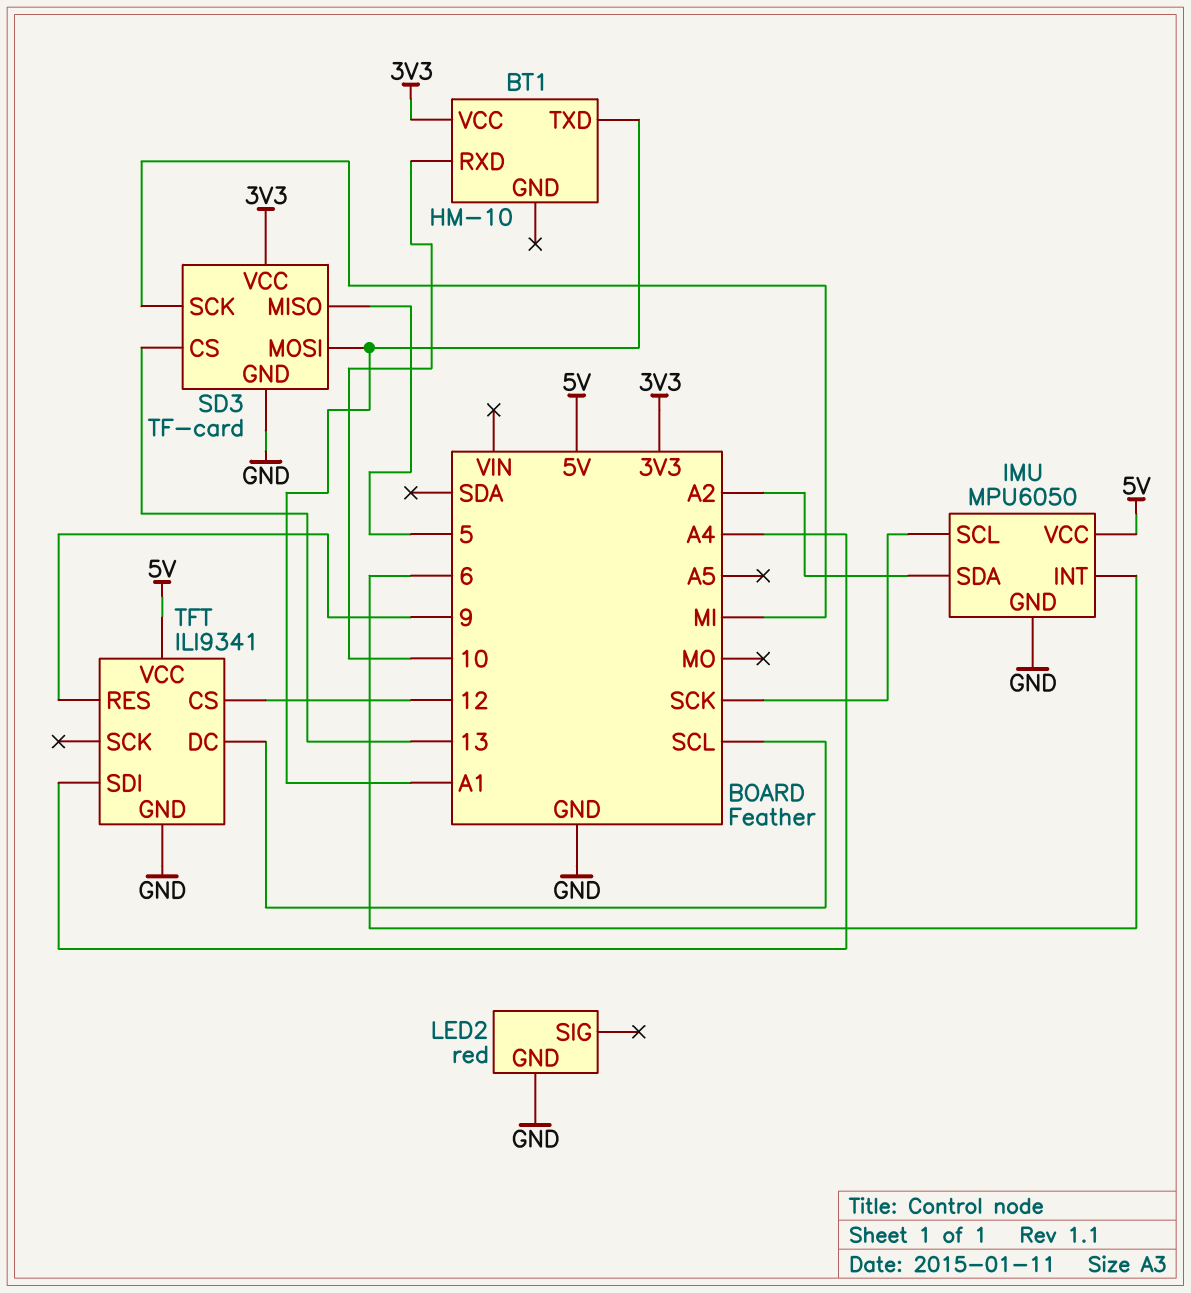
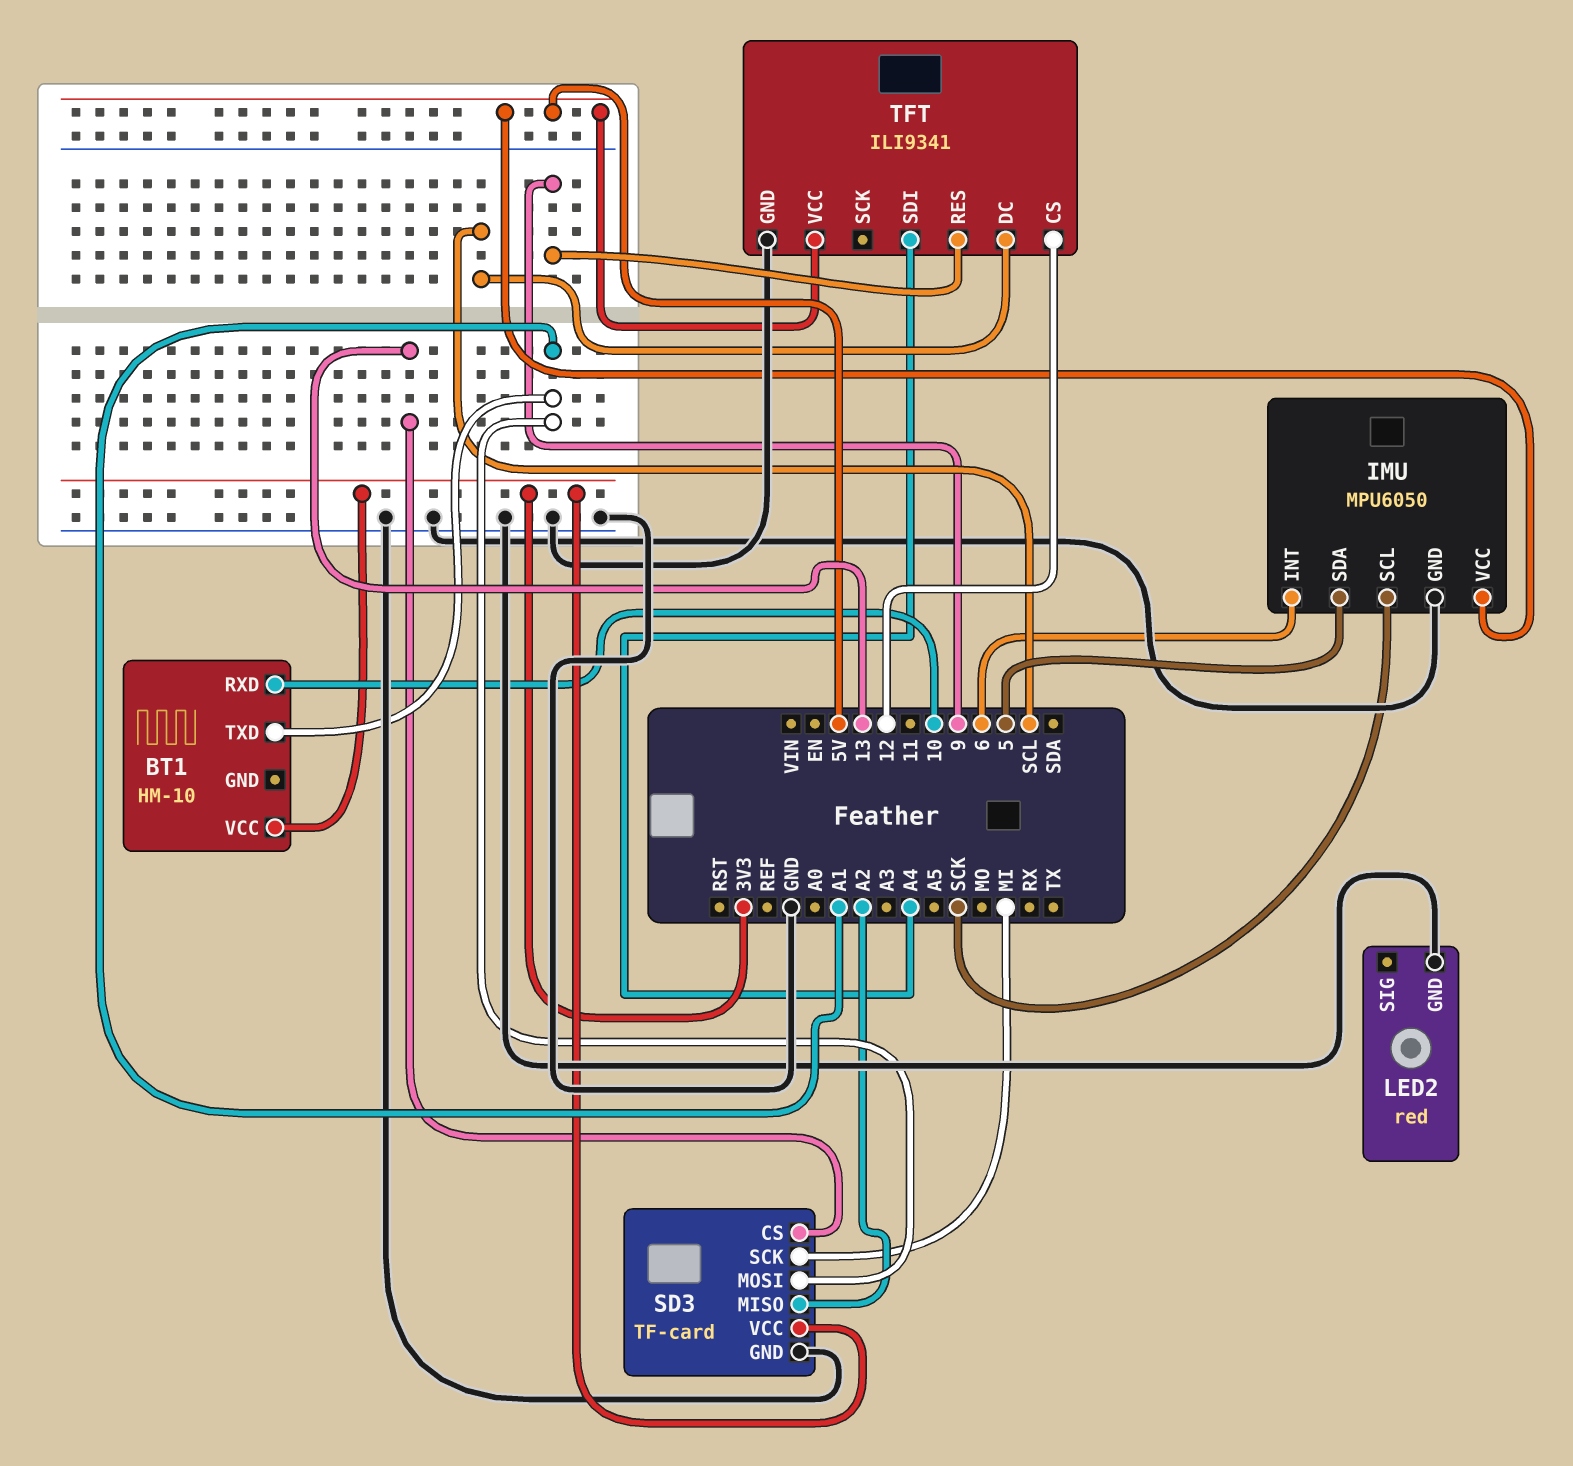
IMU pin SDA: A2 -> 5
SD3 pin MISO: 5 -> A2

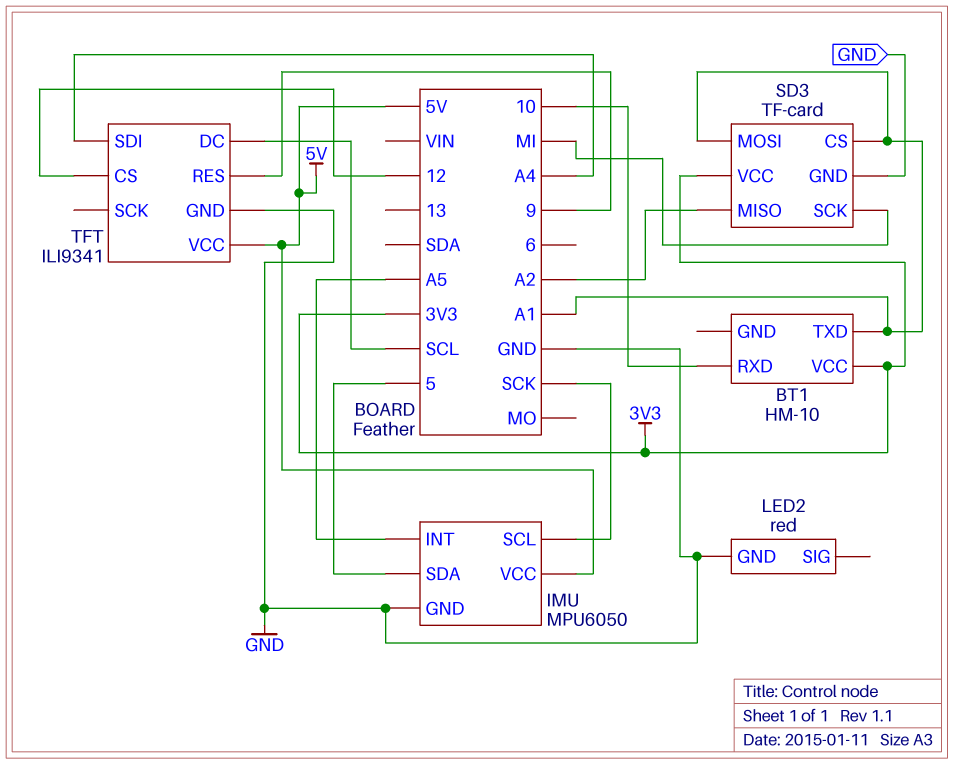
IMU pin INT: 6 -> A5
SD3 pin CS: 13 -> A1

